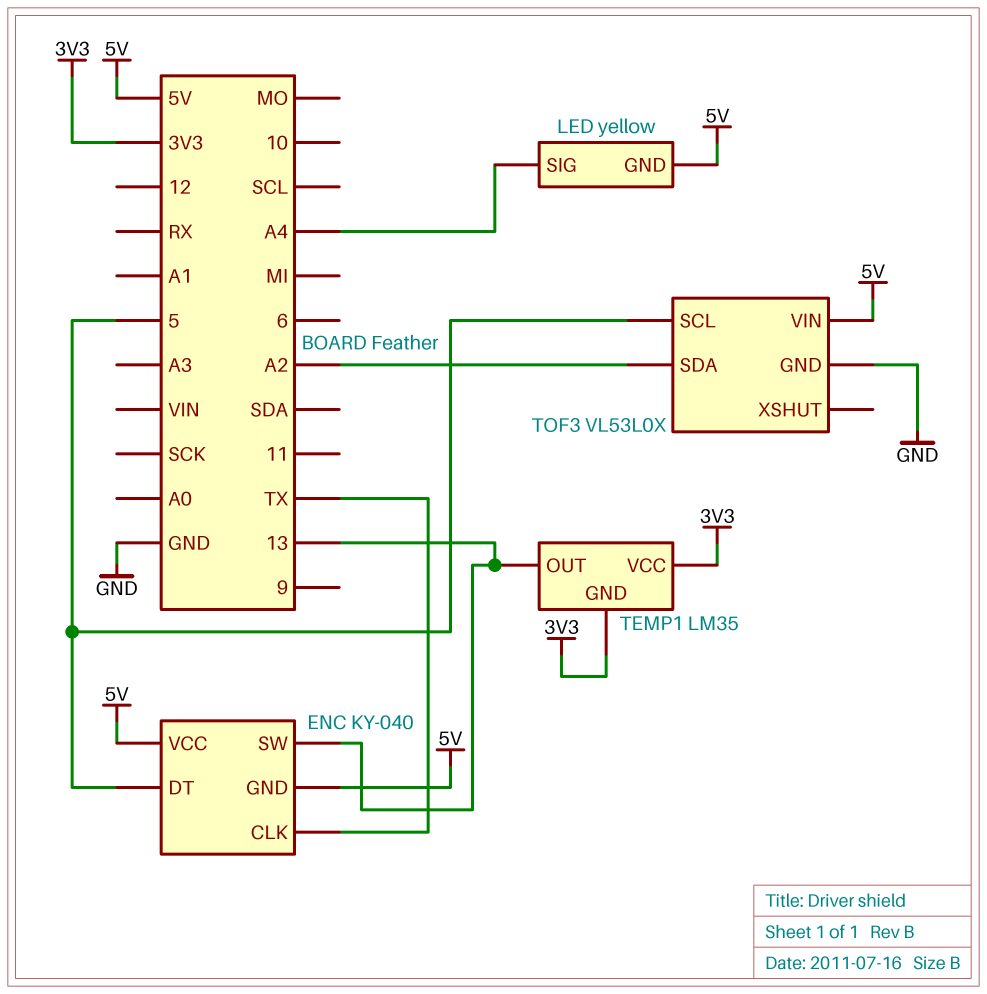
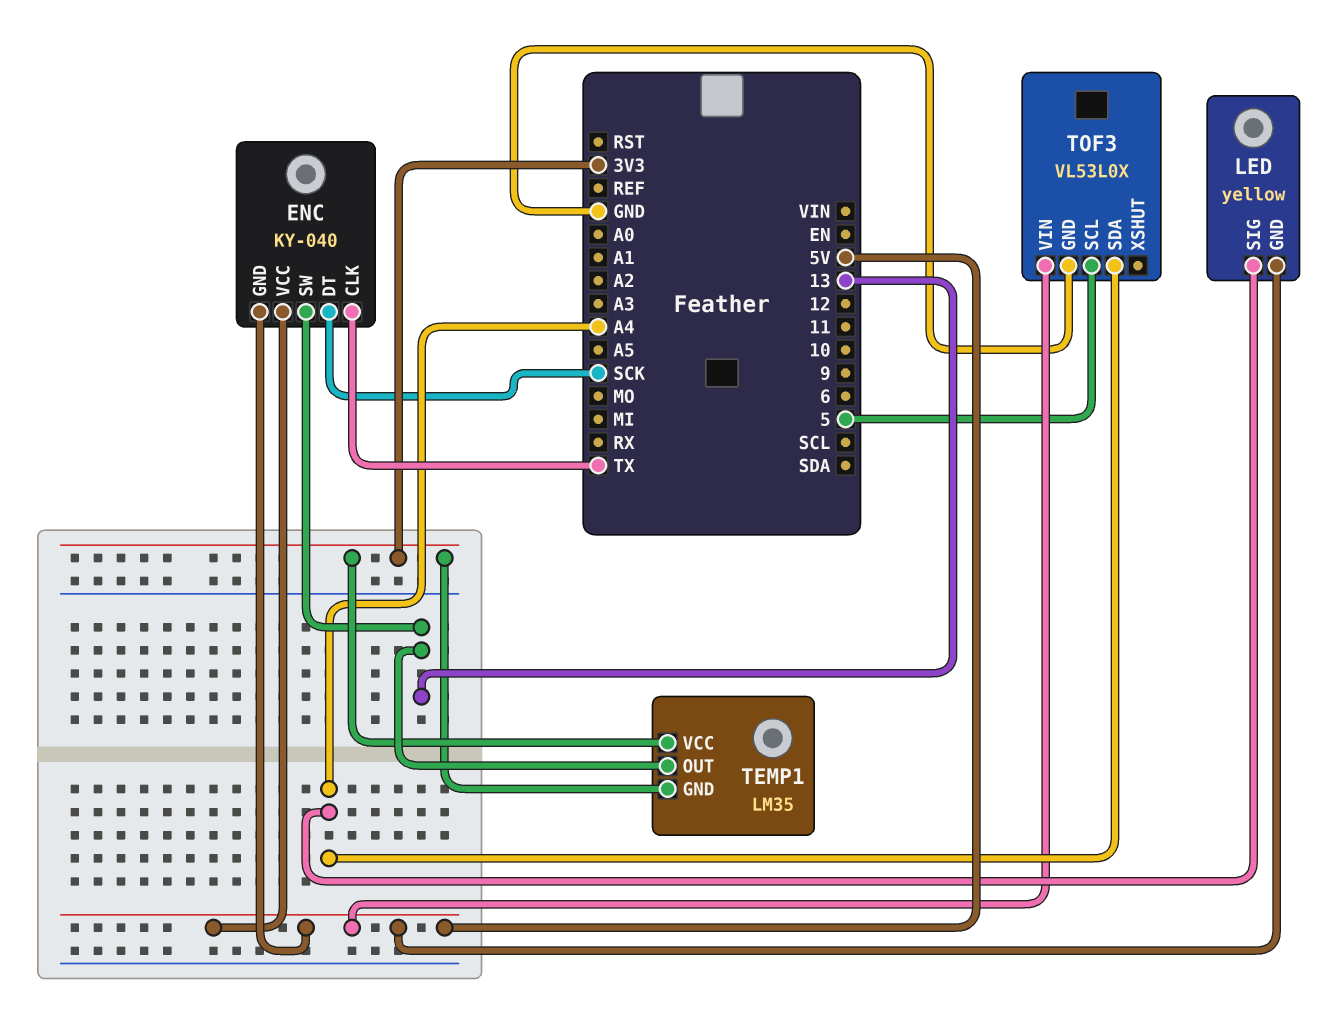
ENC pin DT: 5 -> SCK
TOF3 pin SDA: A2 -> A4

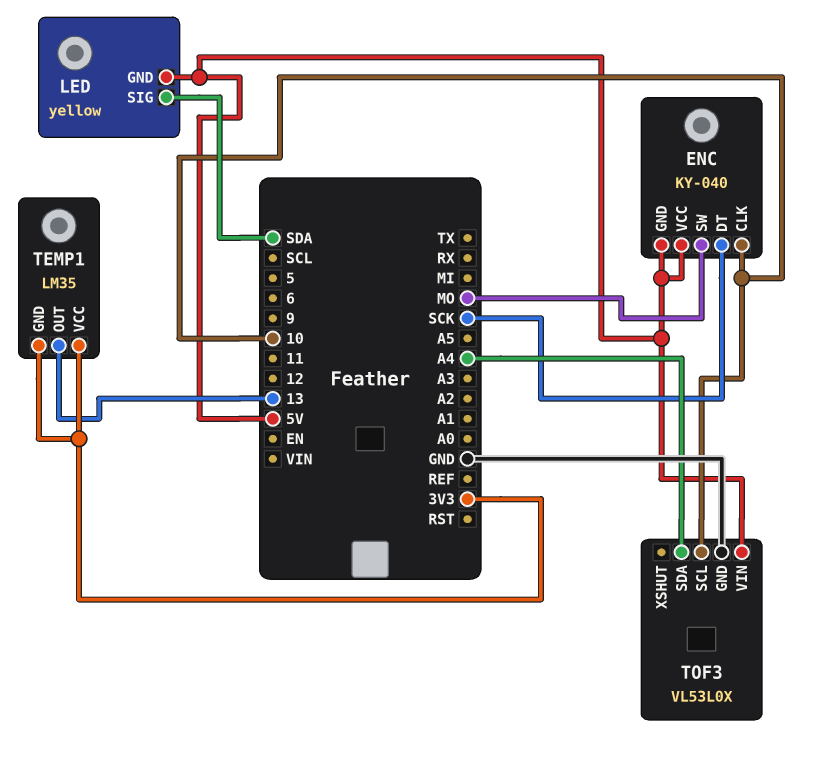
ENC pin CLK: TX -> 10
ENC pin SW: 13 -> MO
LED pin SIG: A4 -> SDA
TOF3 pin SCL: 5 -> 10

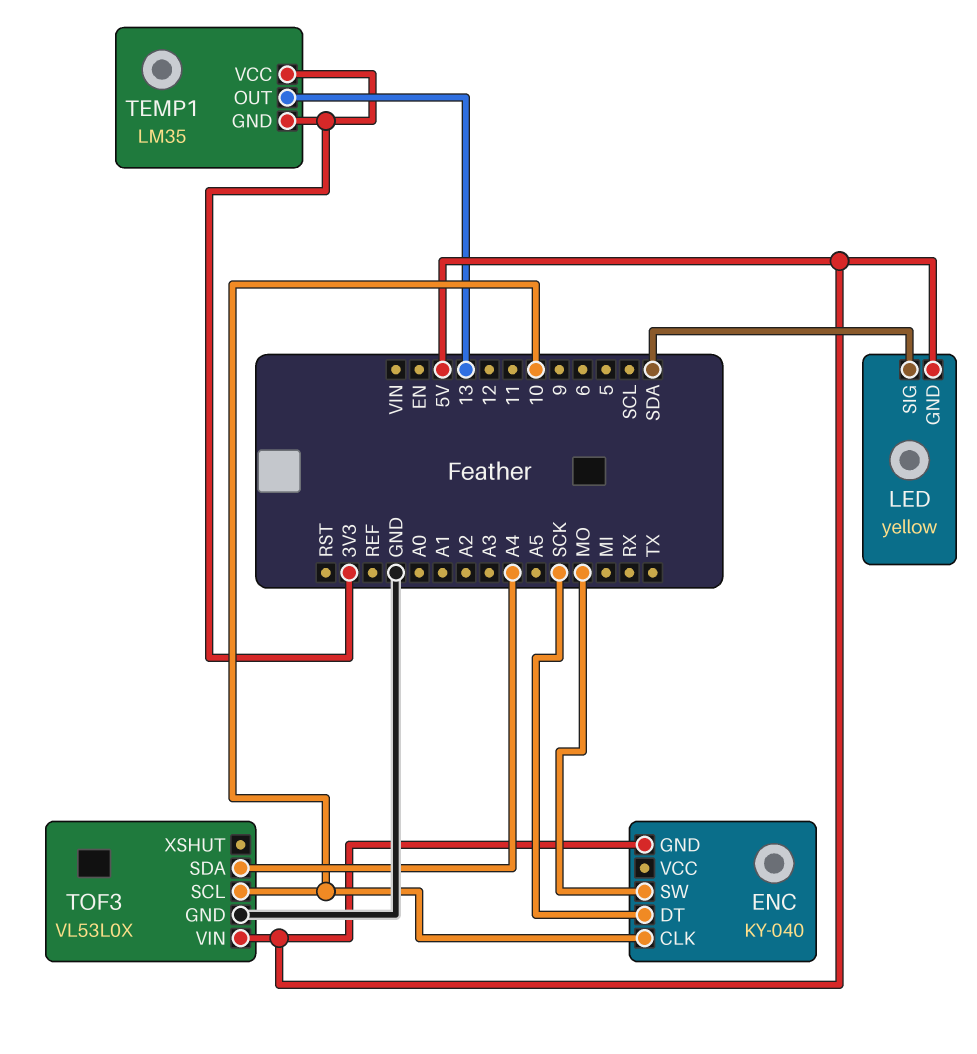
ENC pin VCC: 5V -> none

